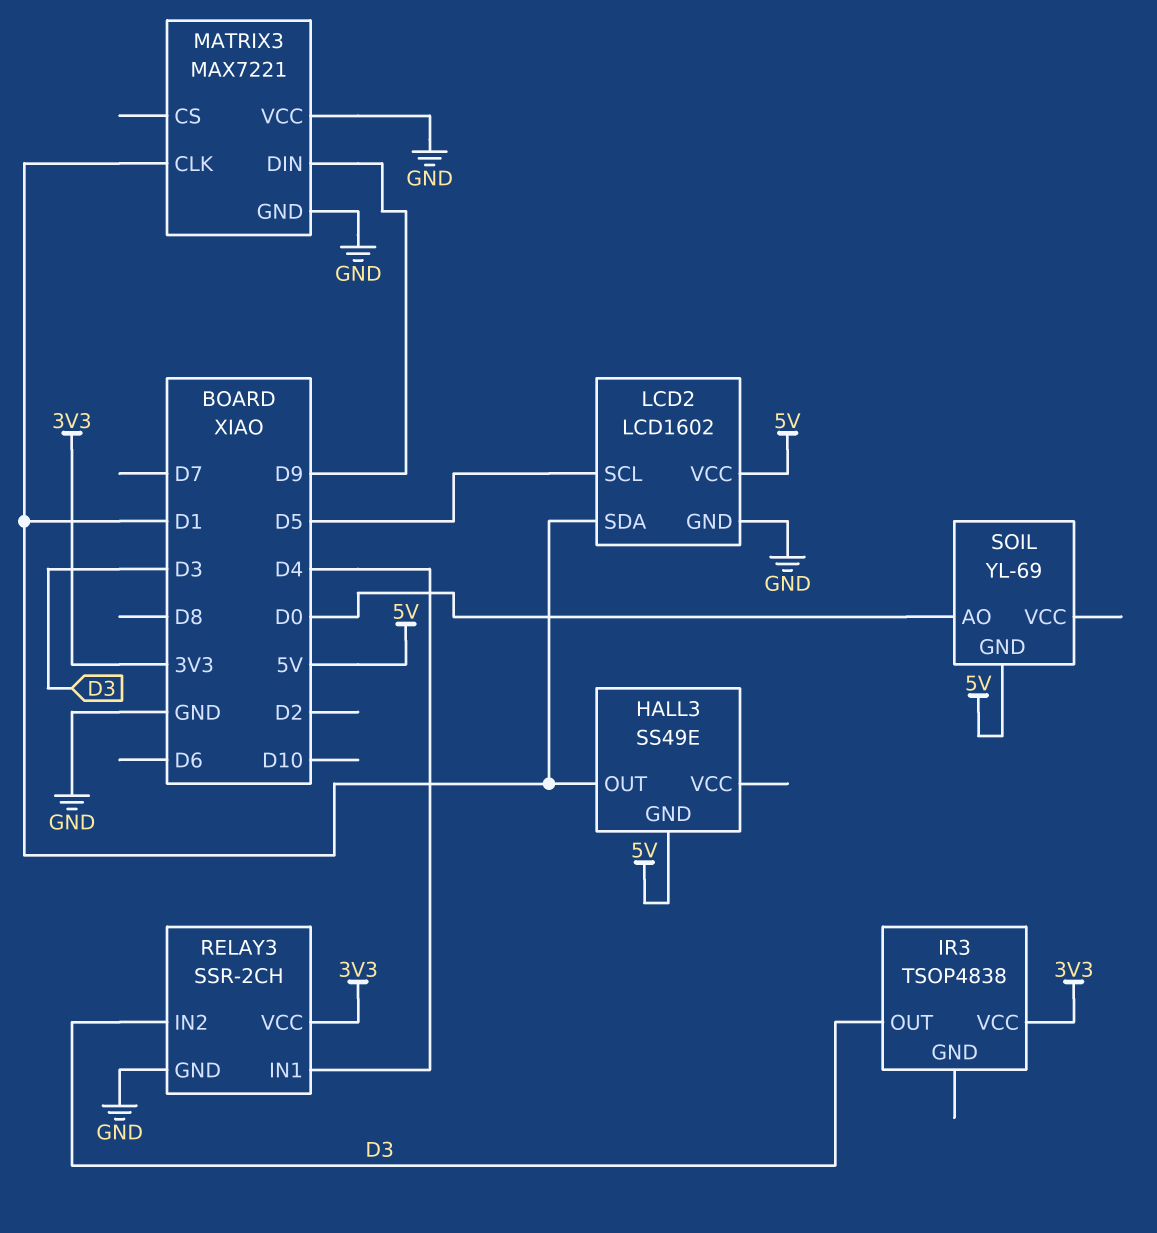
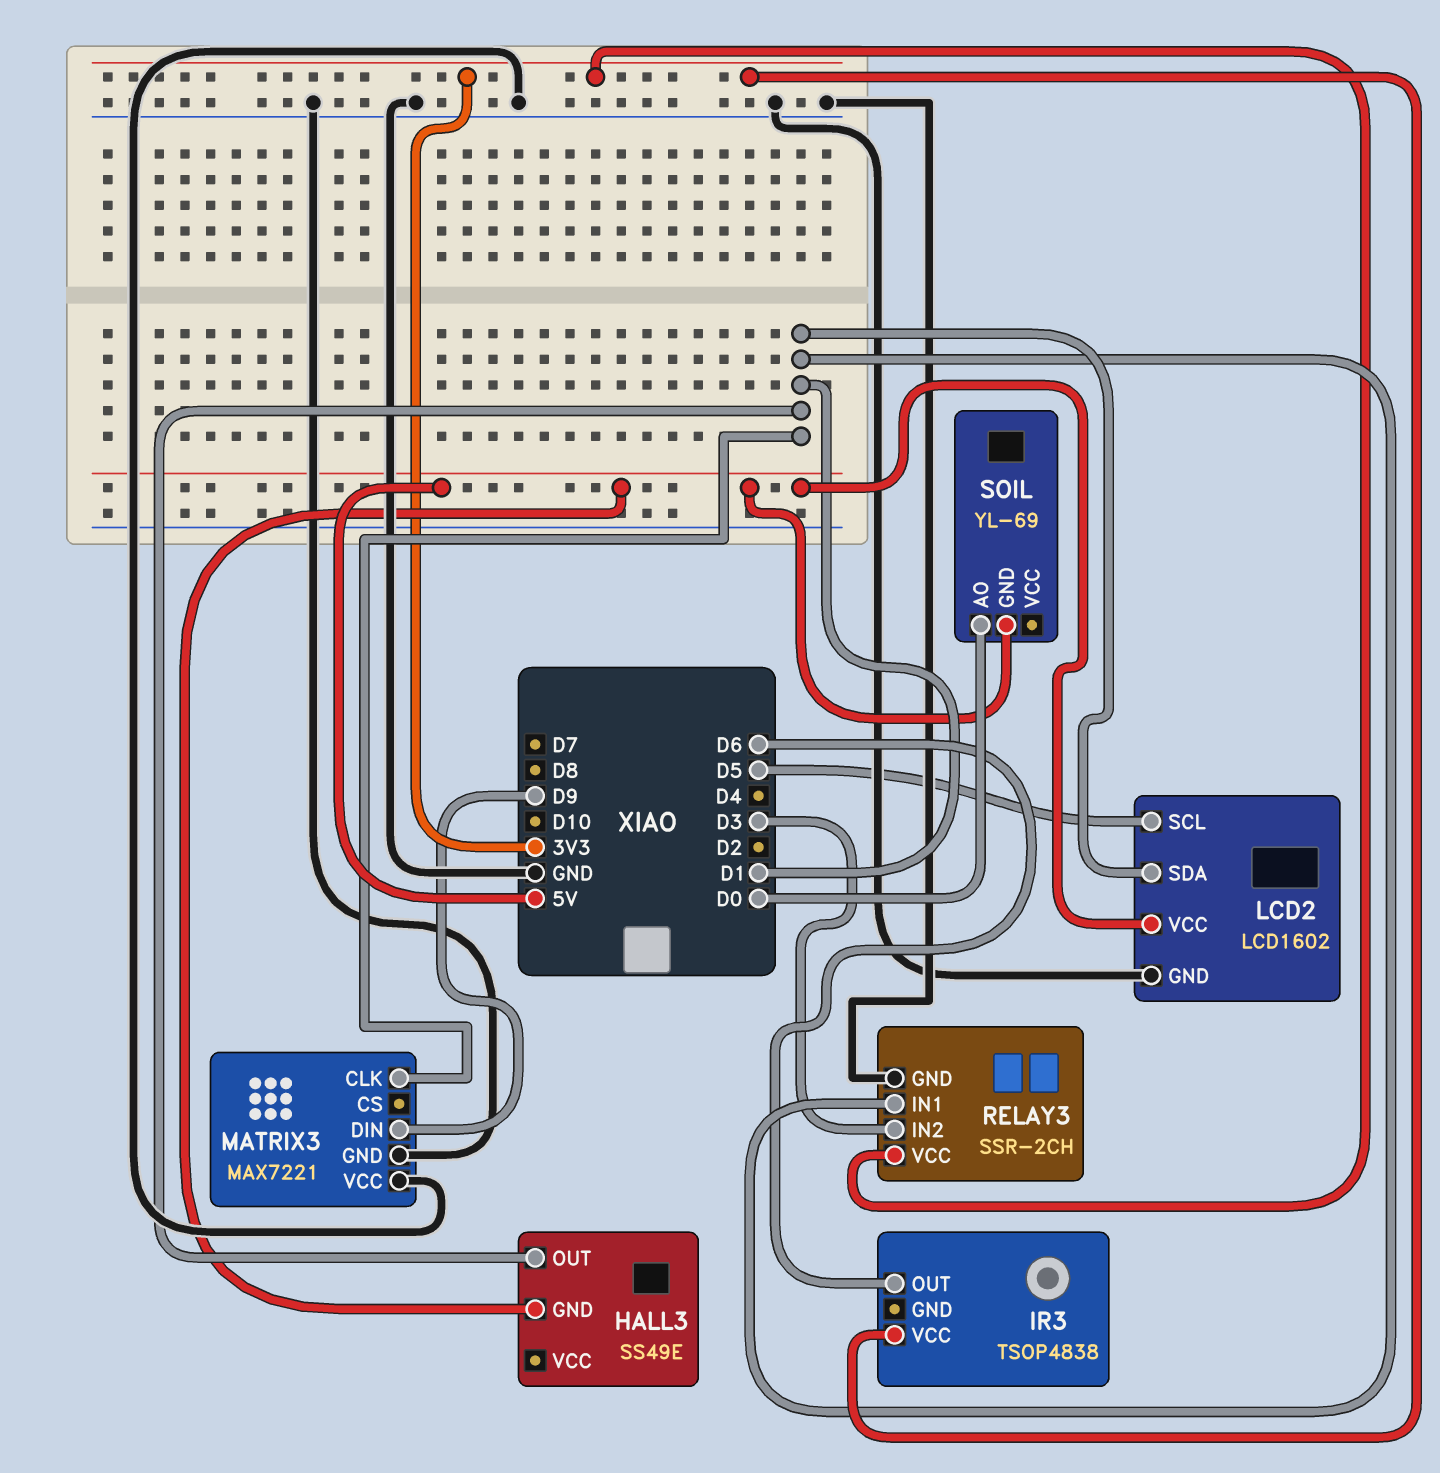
IR3 pin OUT: D3 -> D6
RELAY3 pin IN1: D4 -> D1

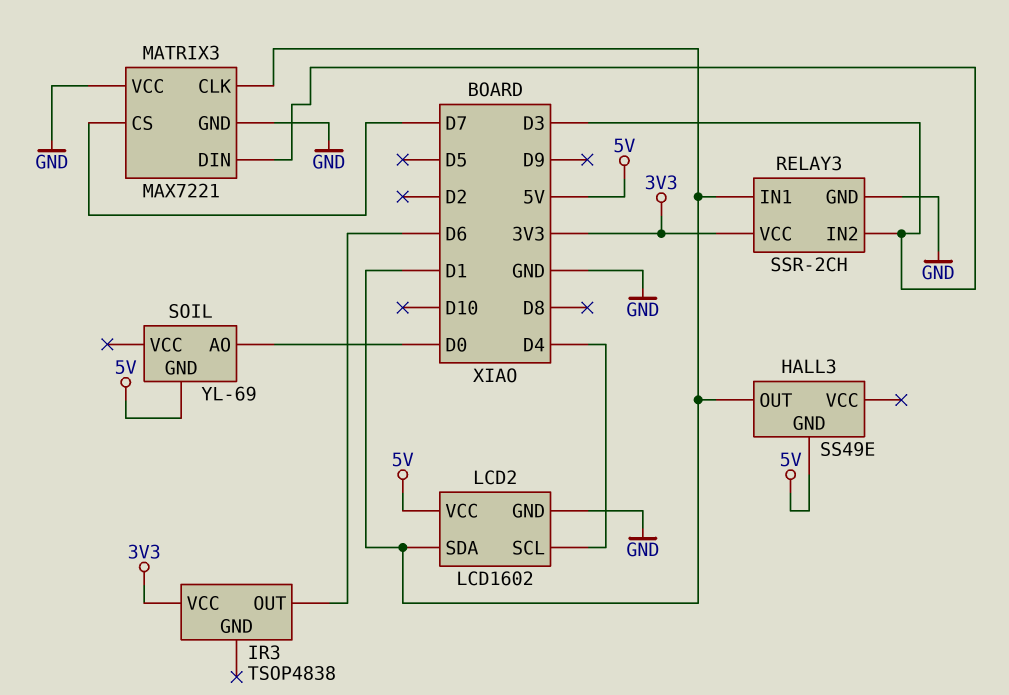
LCD2 pin SCL: D5 -> D4
MATRIX3 pin CS: none -> D7
MATRIX3 pin DIN: D9 -> D3

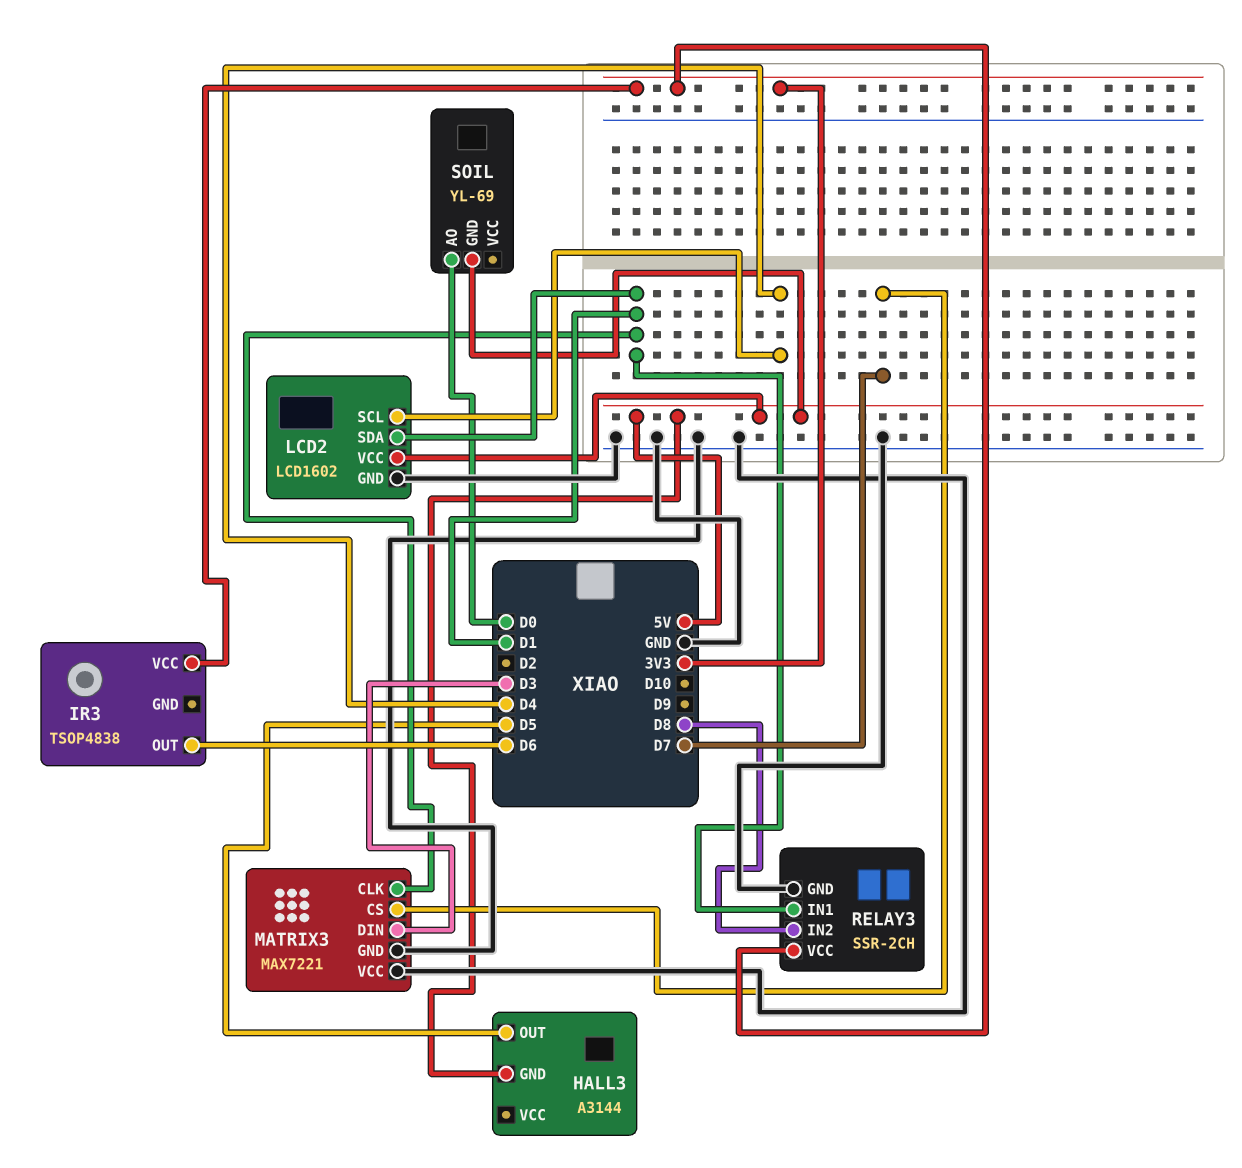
HALL3: SS49E -> A3144
HALL3 pin OUT: D1 -> D5
RELAY3 pin IN2: D3 -> D8

